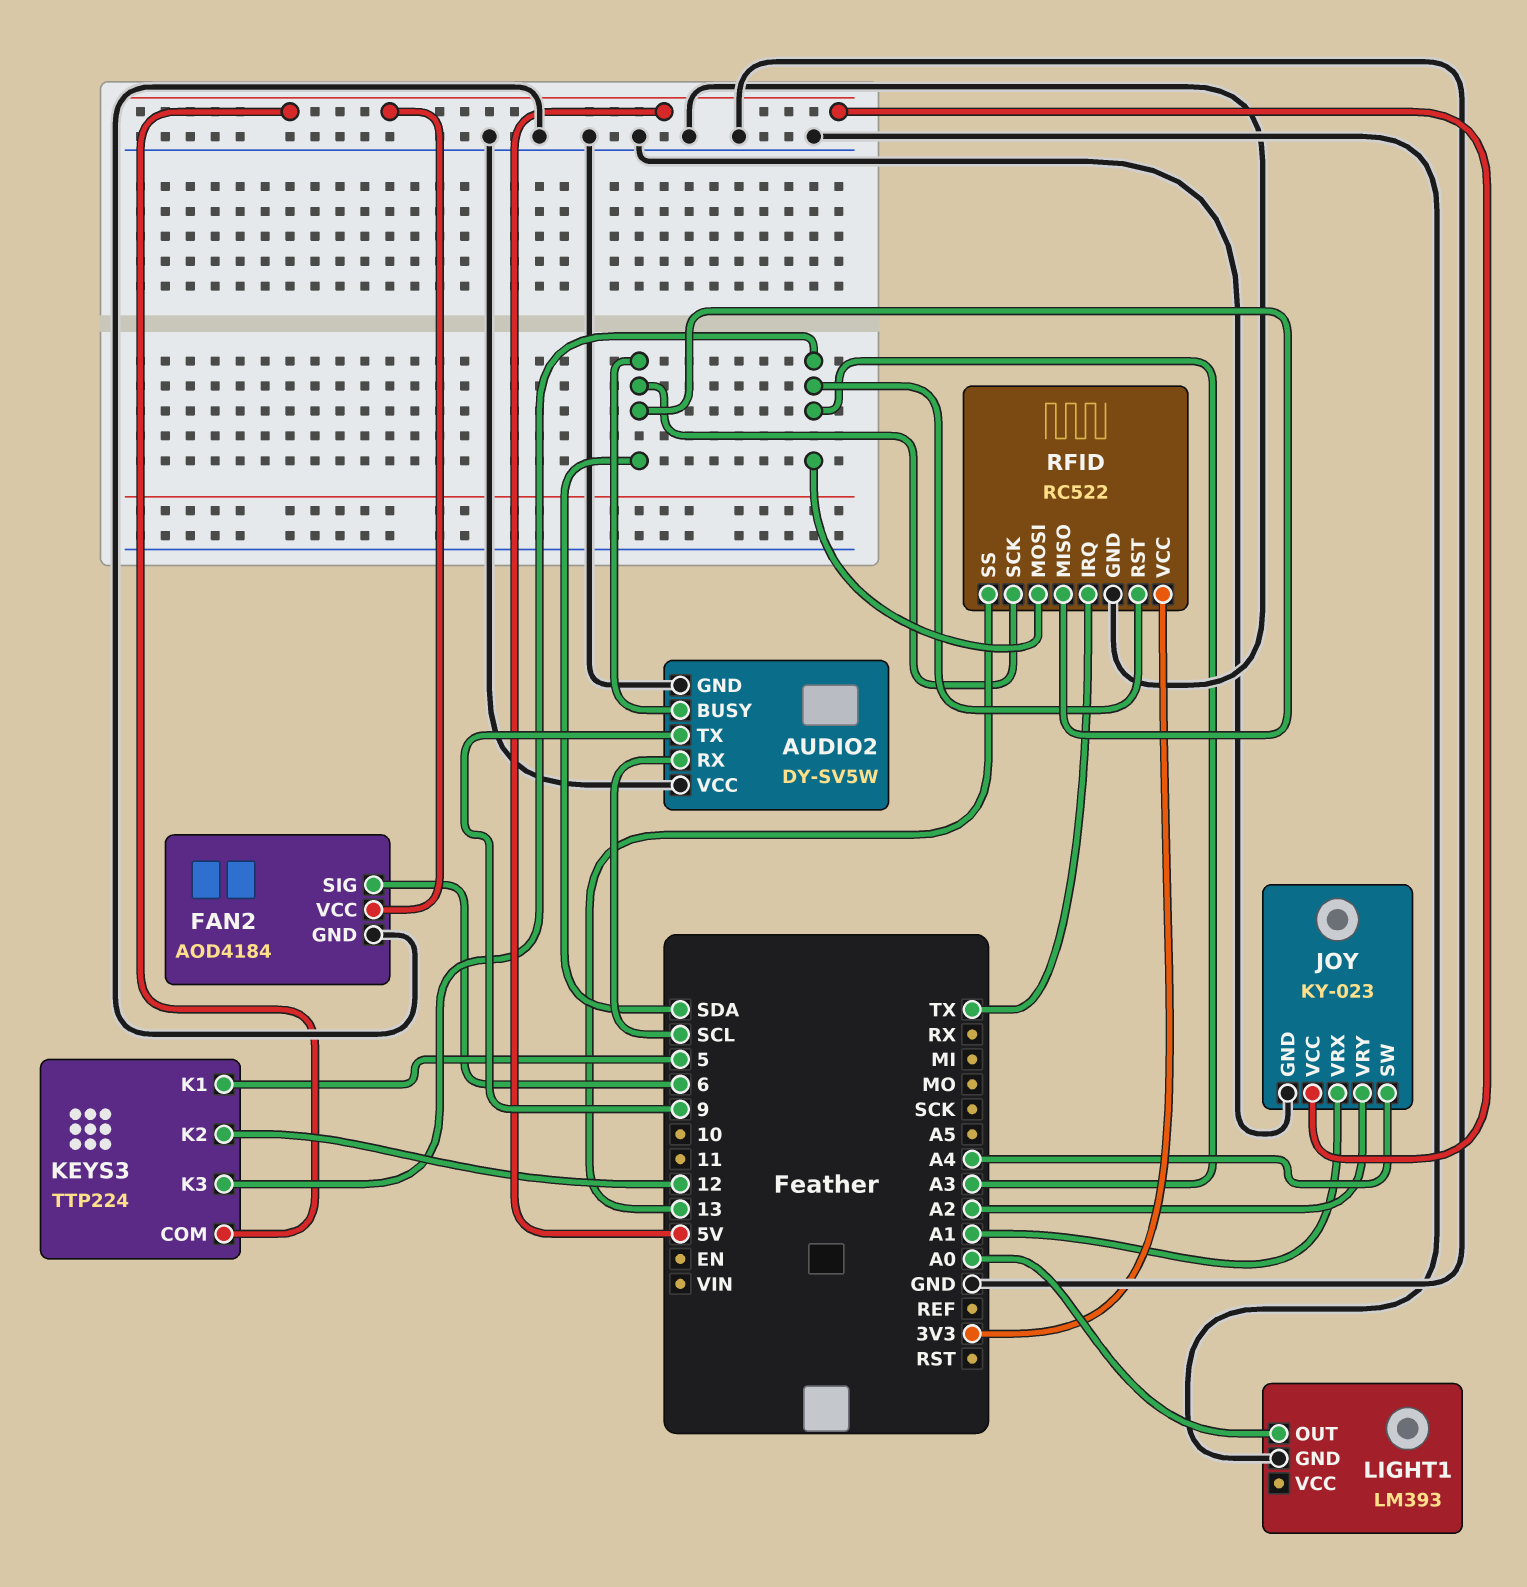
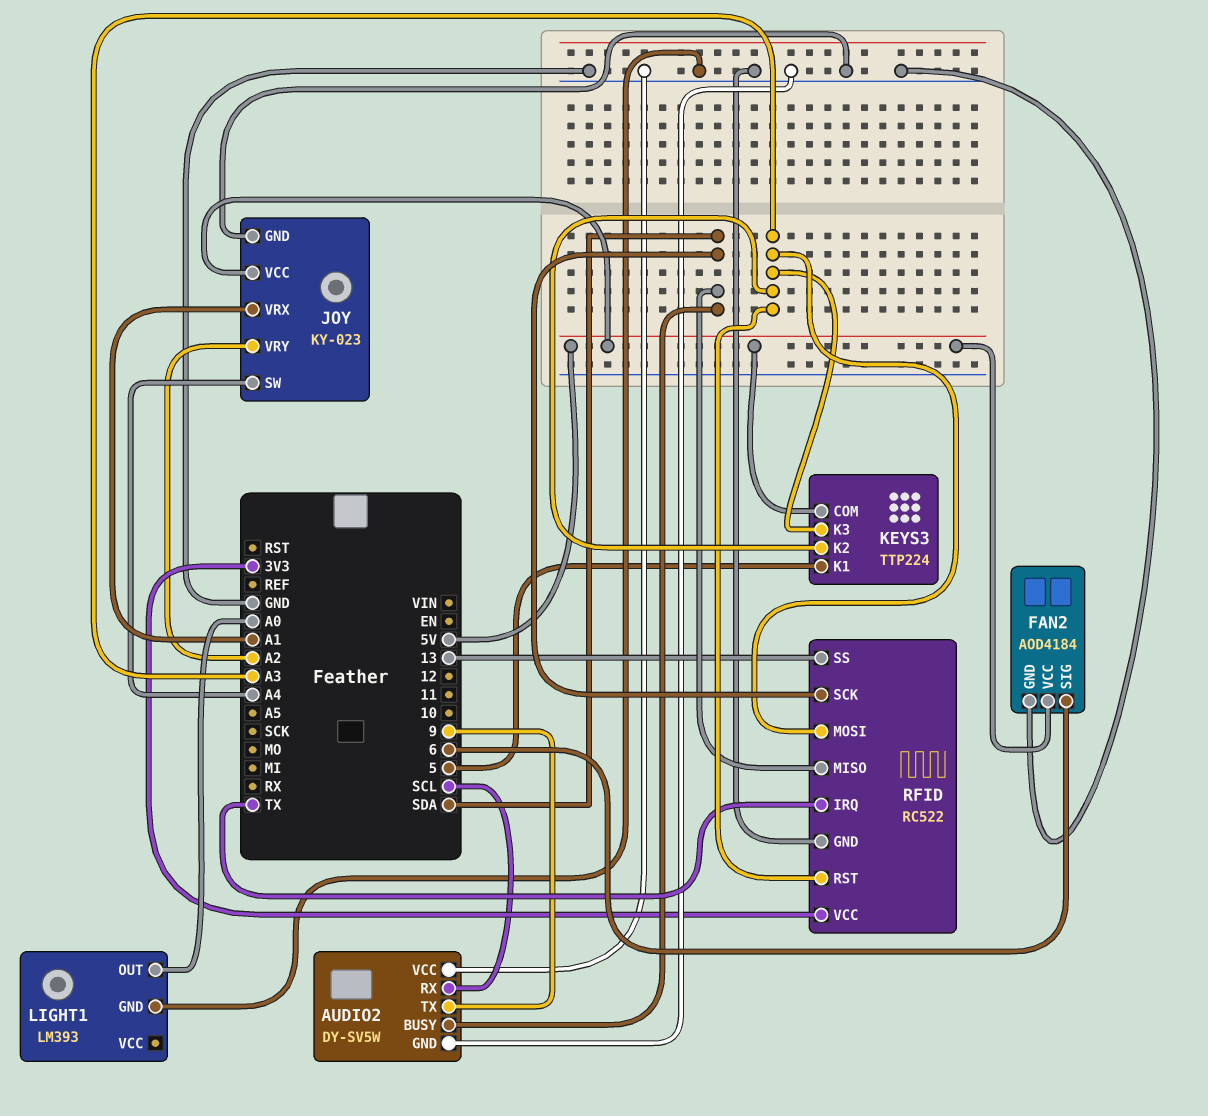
KEYS3 pin K2: 12 -> A3

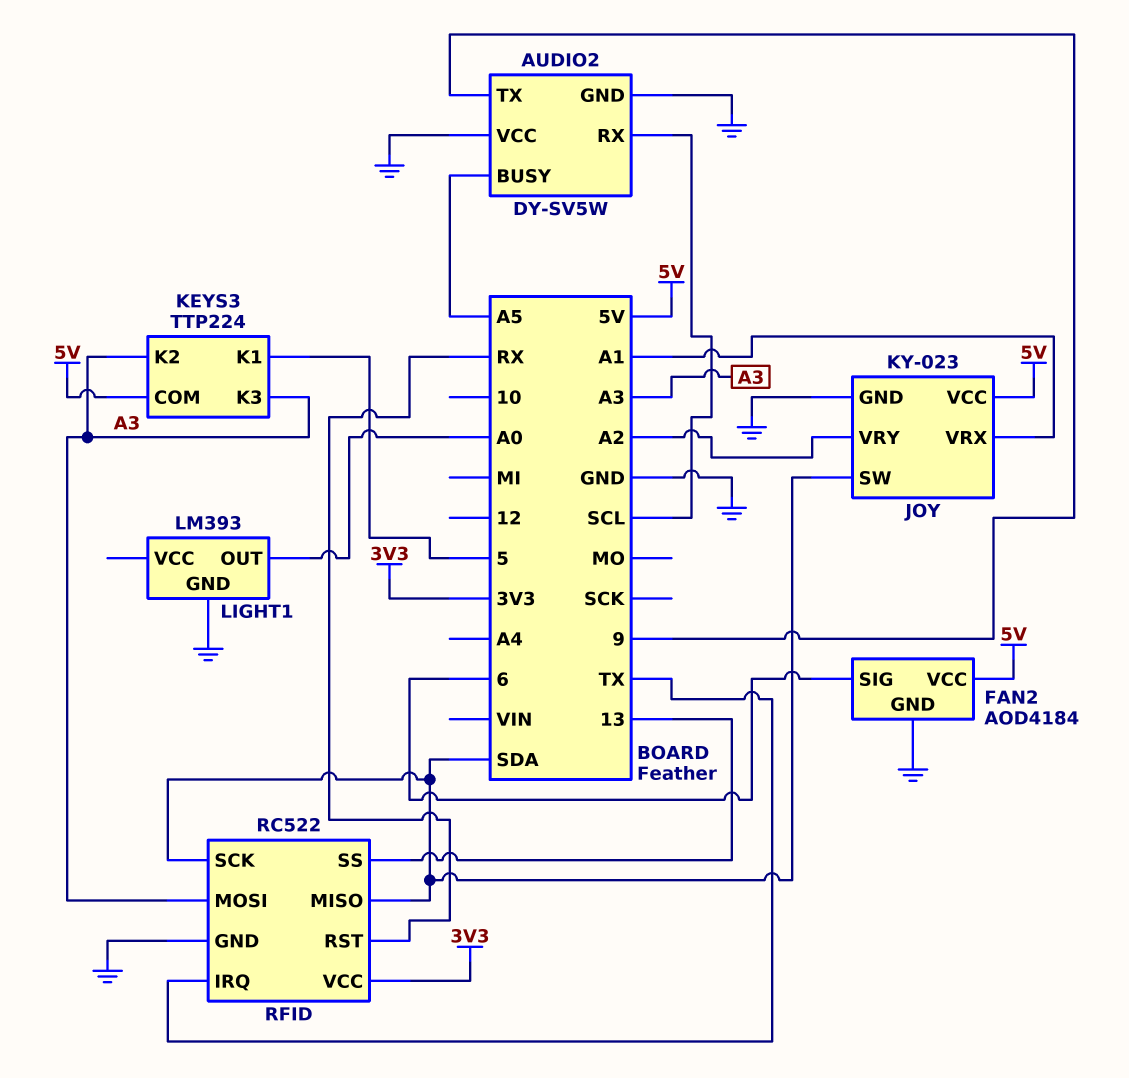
AUDIO2 pin BUSY: SDA -> A5
JOY pin SW: A4 -> SDA
RFID pin RST: A3 -> RX

